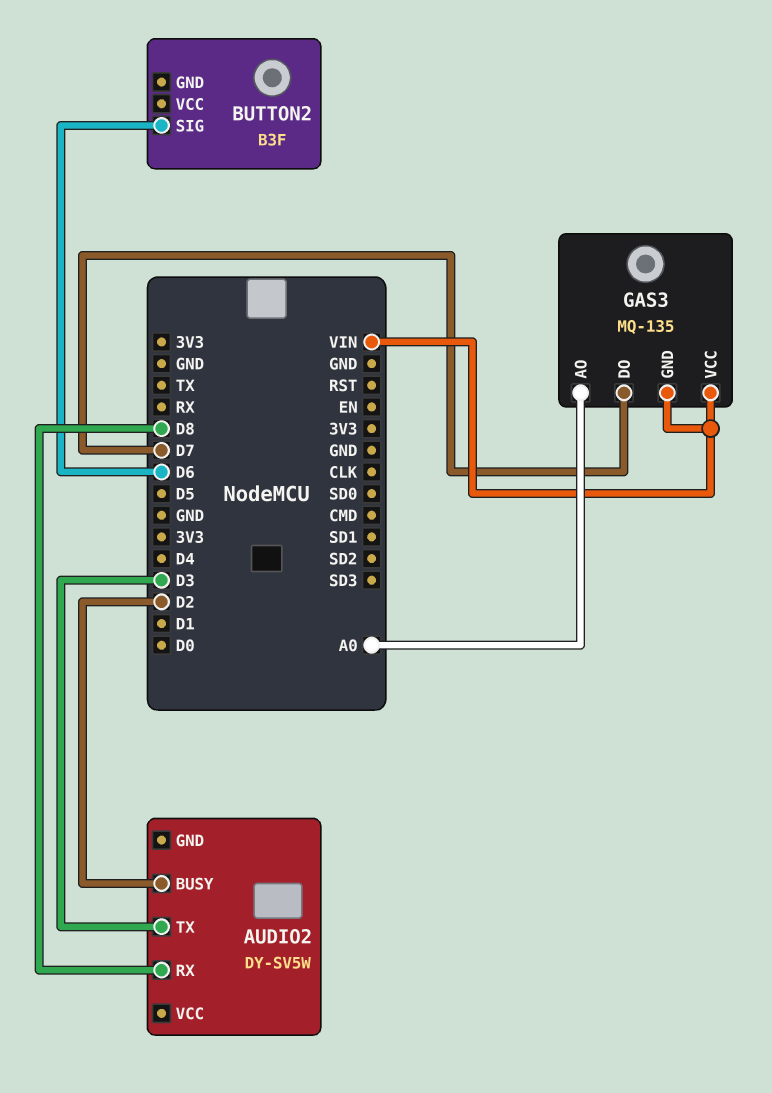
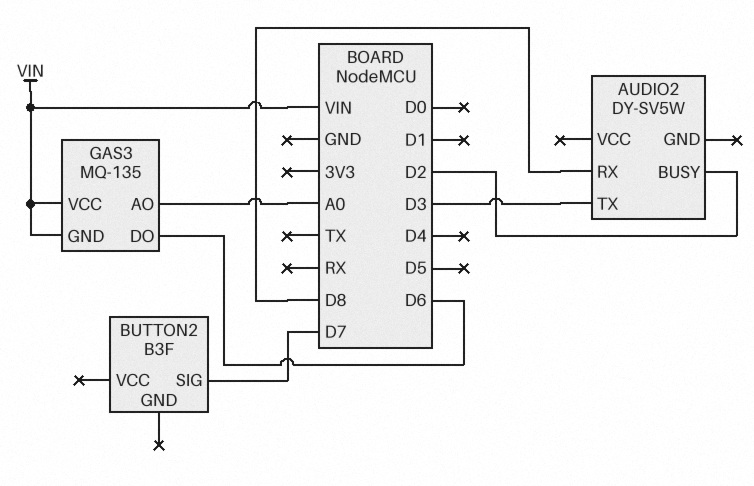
BUTTON2 pin SIG: D6 -> D7
GAS3 pin DO: D7 -> D6

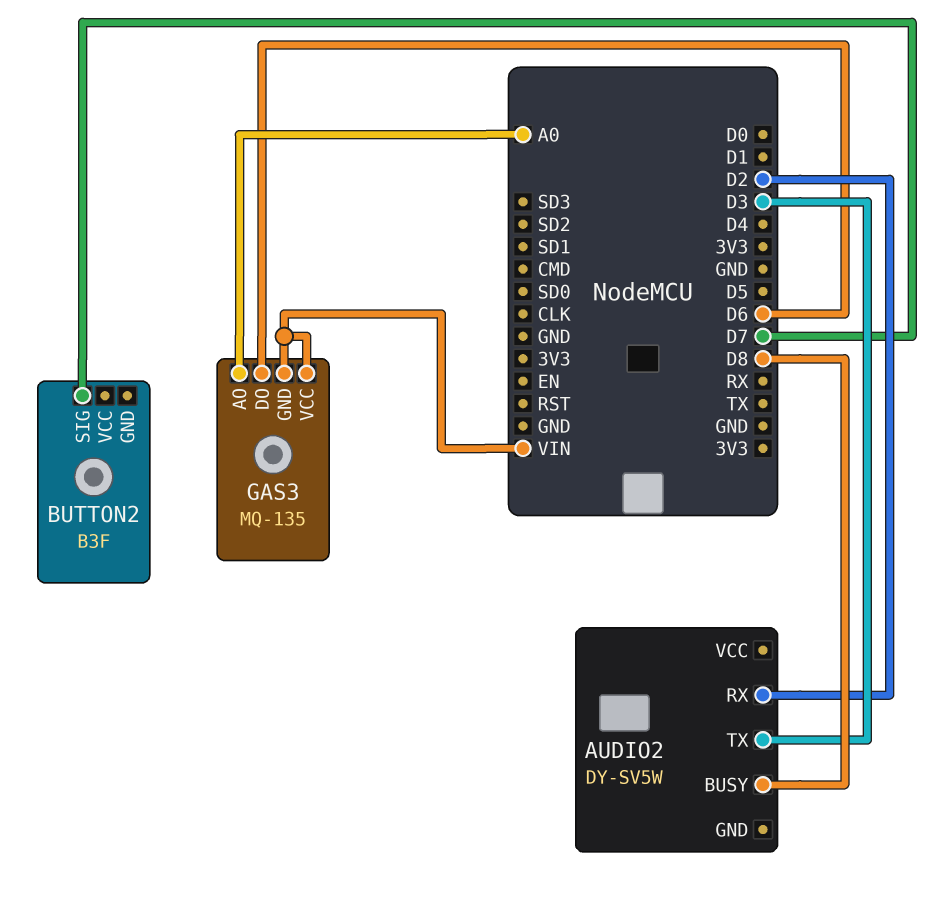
AUDIO2 pin BUSY: D2 -> D8
AUDIO2 pin RX: D8 -> D2

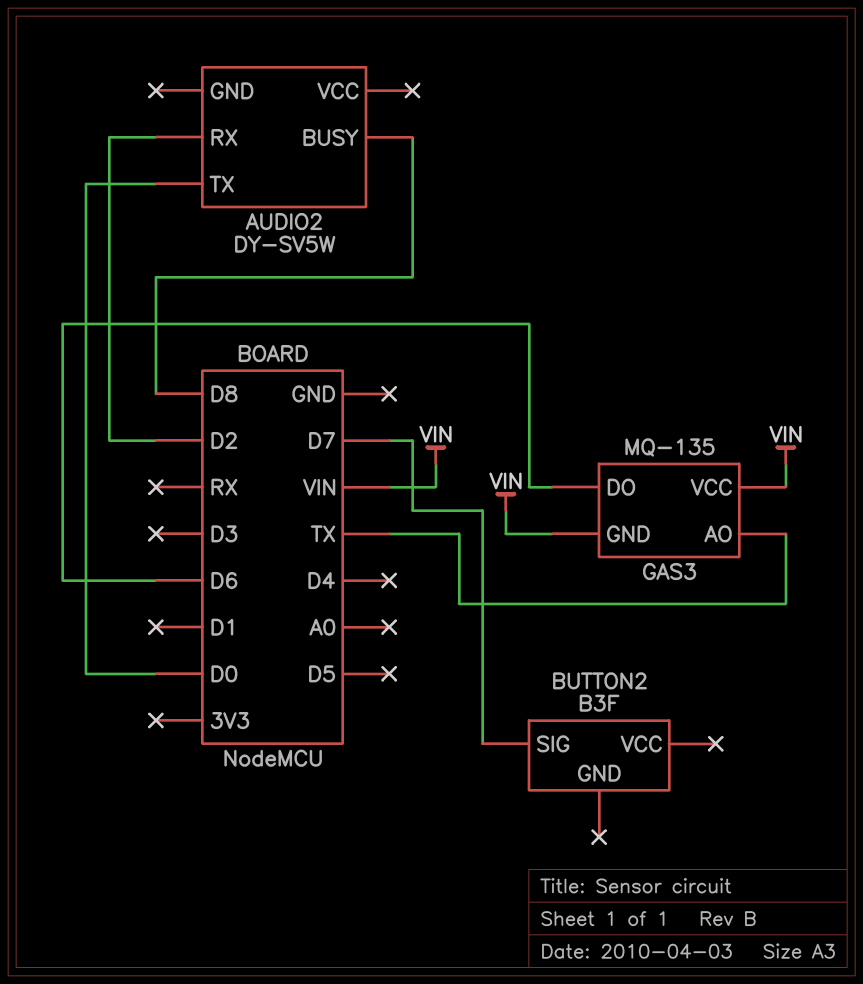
AUDIO2 pin TX: D3 -> D0
GAS3 pin AO: A0 -> TX

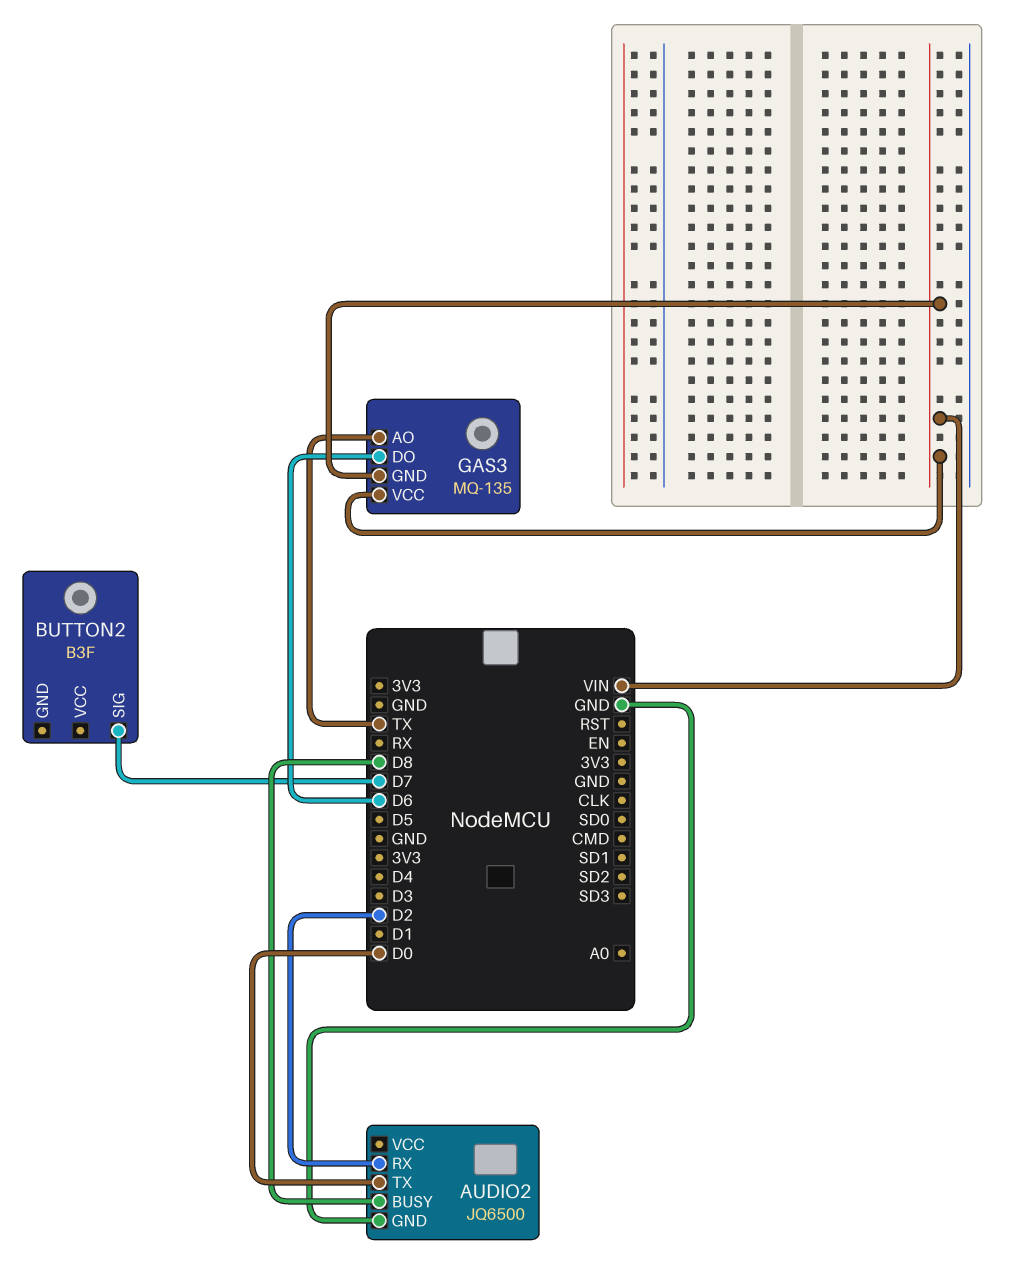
AUDIO2: DY-SV5W -> JQ6500
AUDIO2 pin GND: none -> GND

